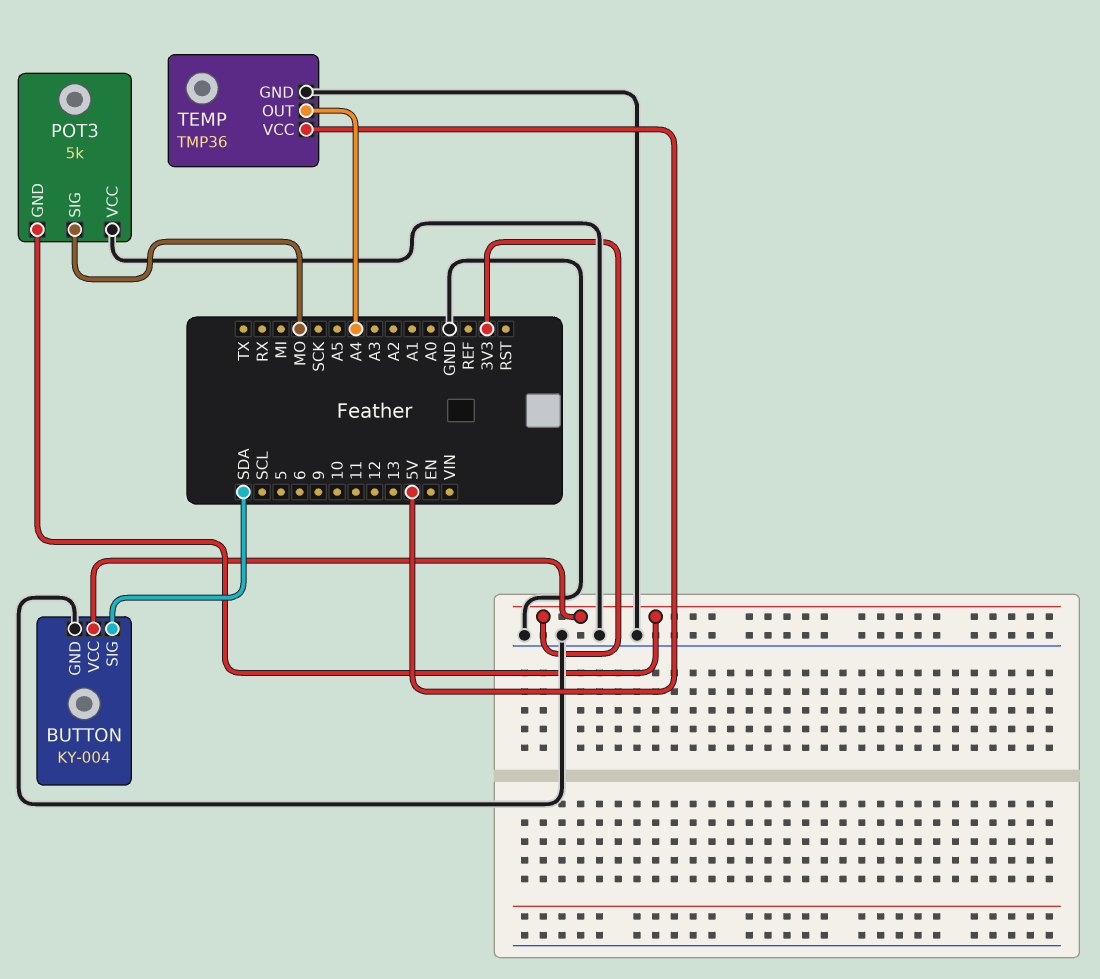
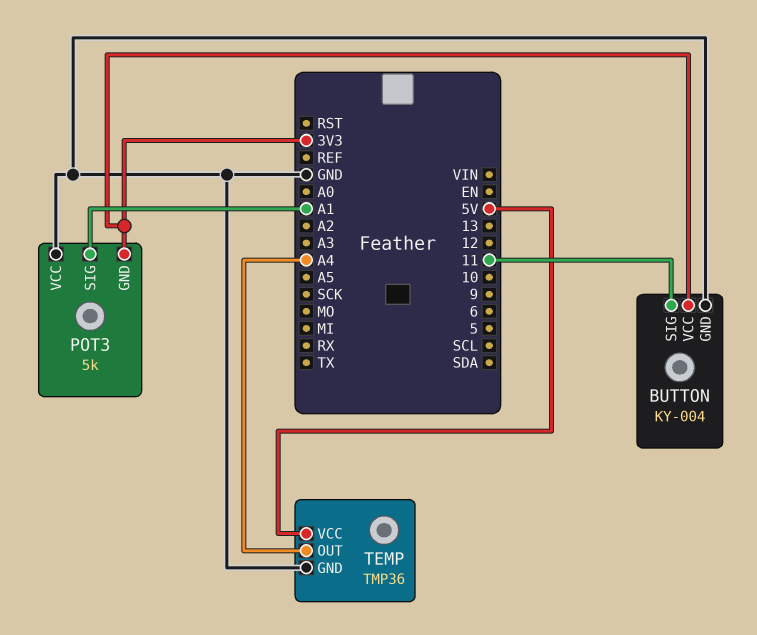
BUTTON pin SIG: SDA -> 11
POT3 pin SIG: MO -> A1

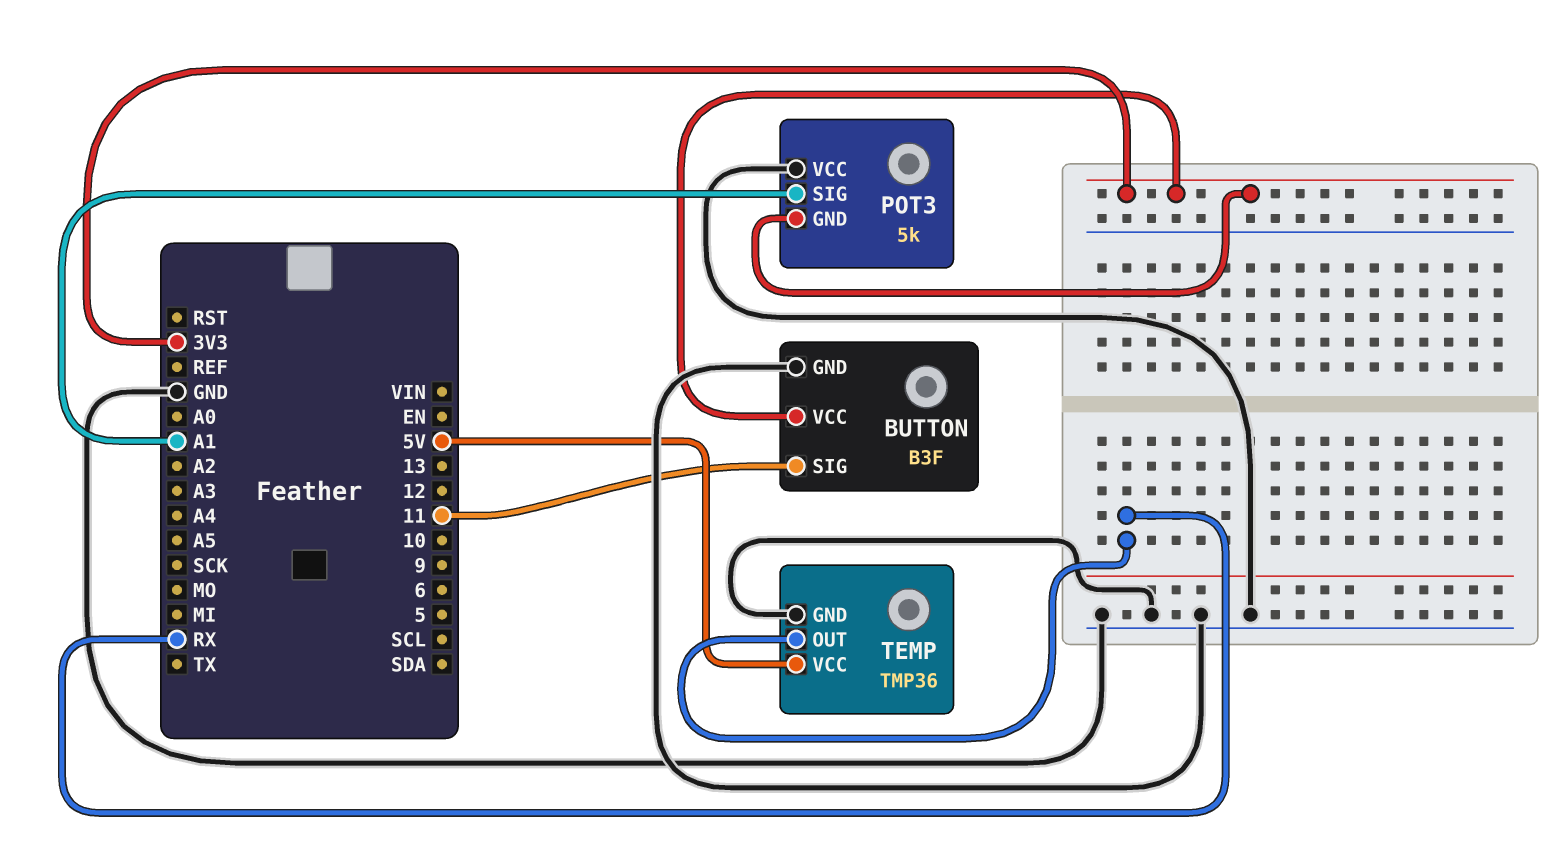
BUTTON: KY-004 -> B3F
TEMP pin OUT: A4 -> RX

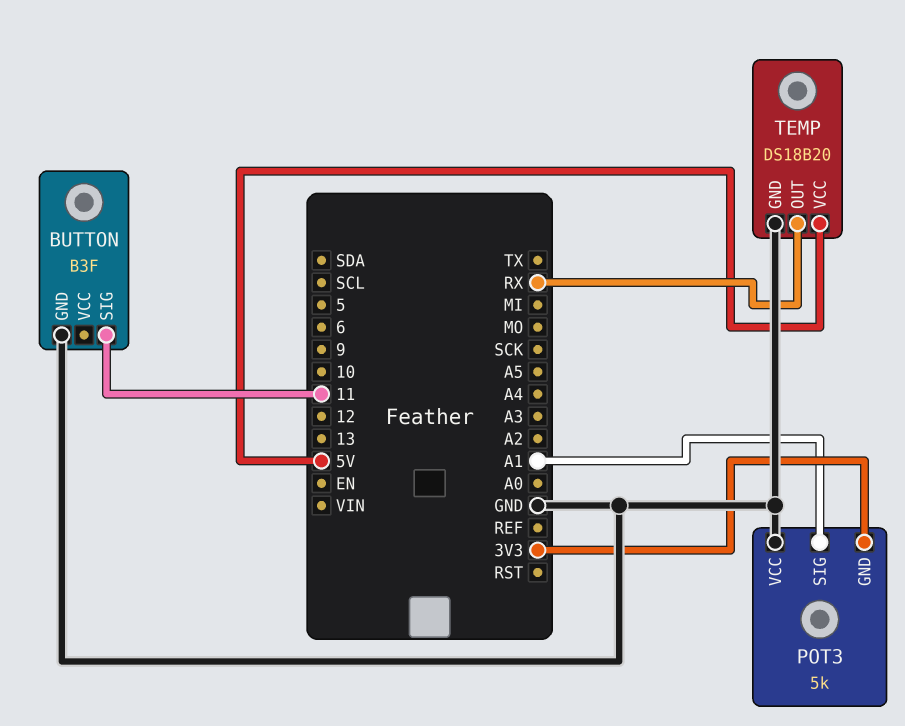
BUTTON pin VCC: 3V3 -> none
TEMP: TMP36 -> DS18B20

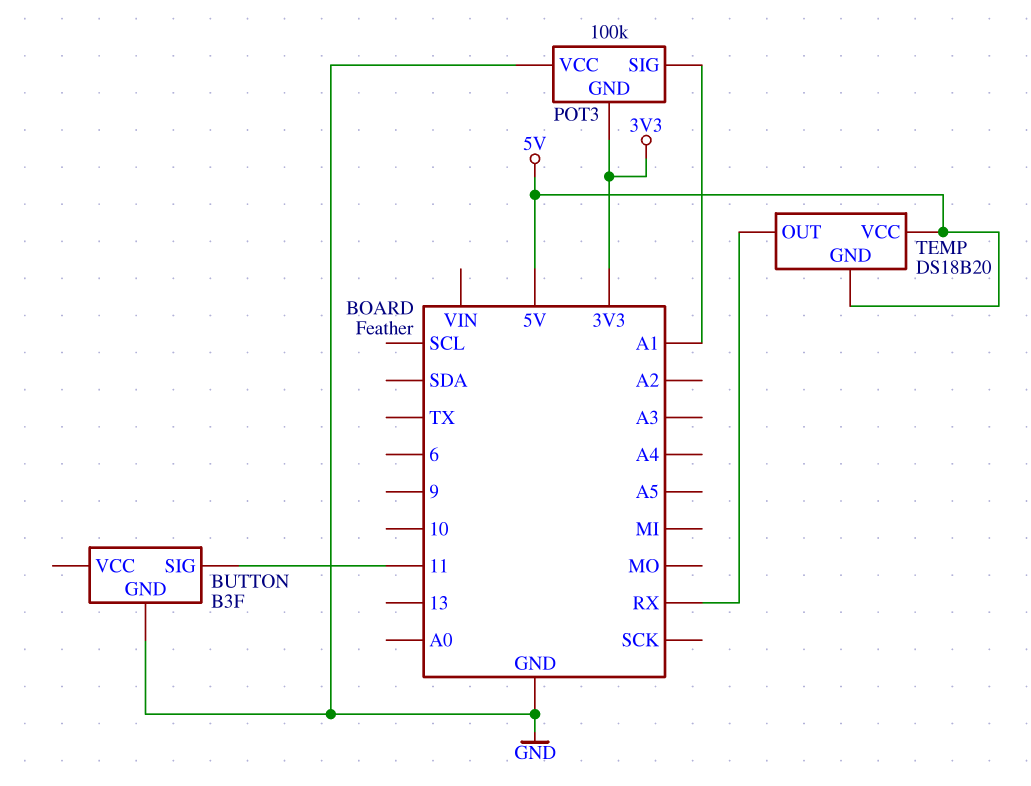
POT3: 5k -> 100k
TEMP pin GND: GND -> 5V

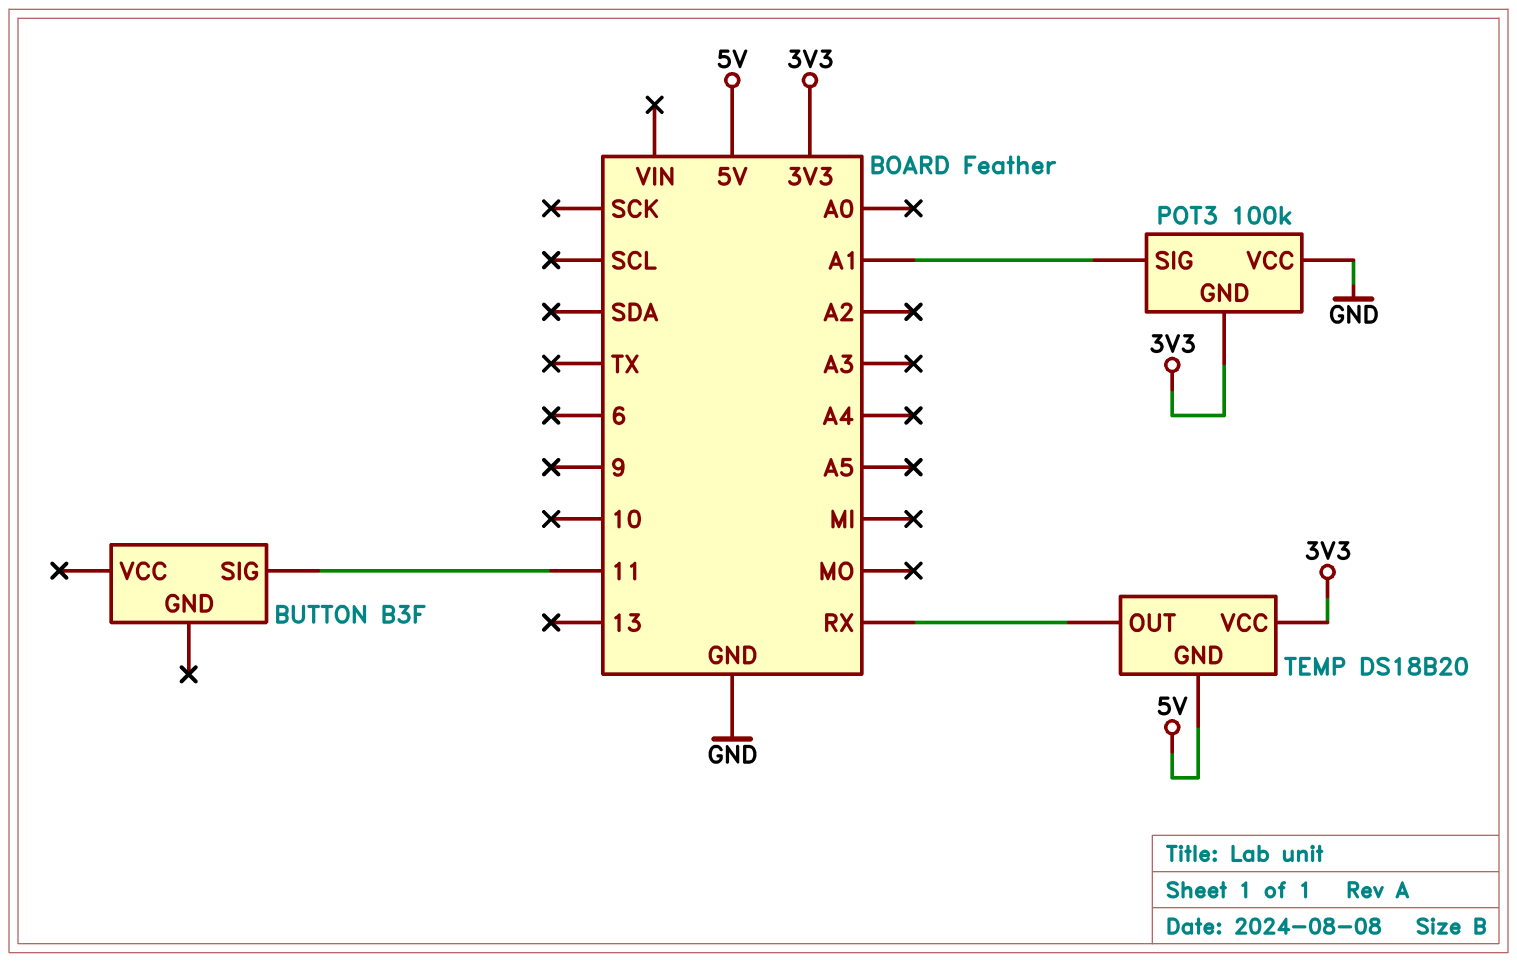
BUTTON pin GND: GND -> none
TEMP pin VCC: 5V -> 3V3

